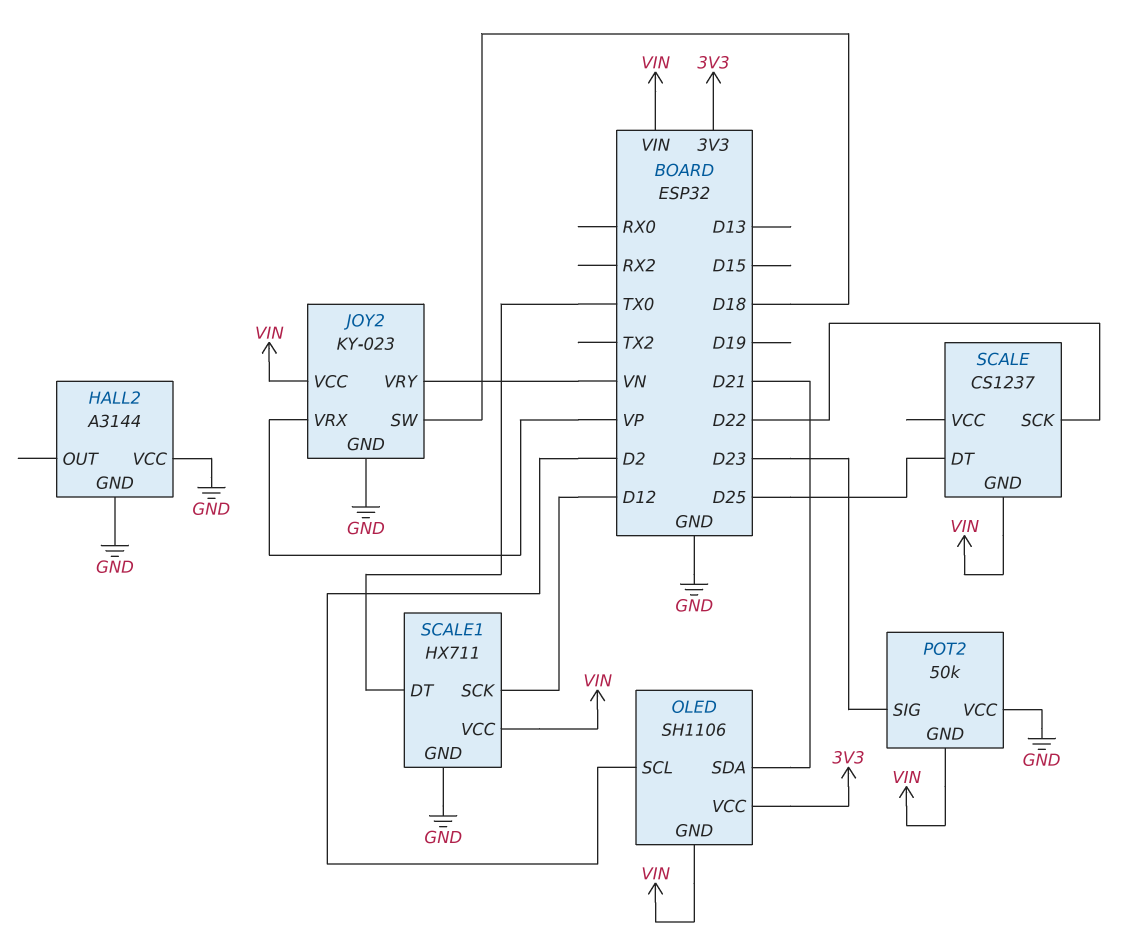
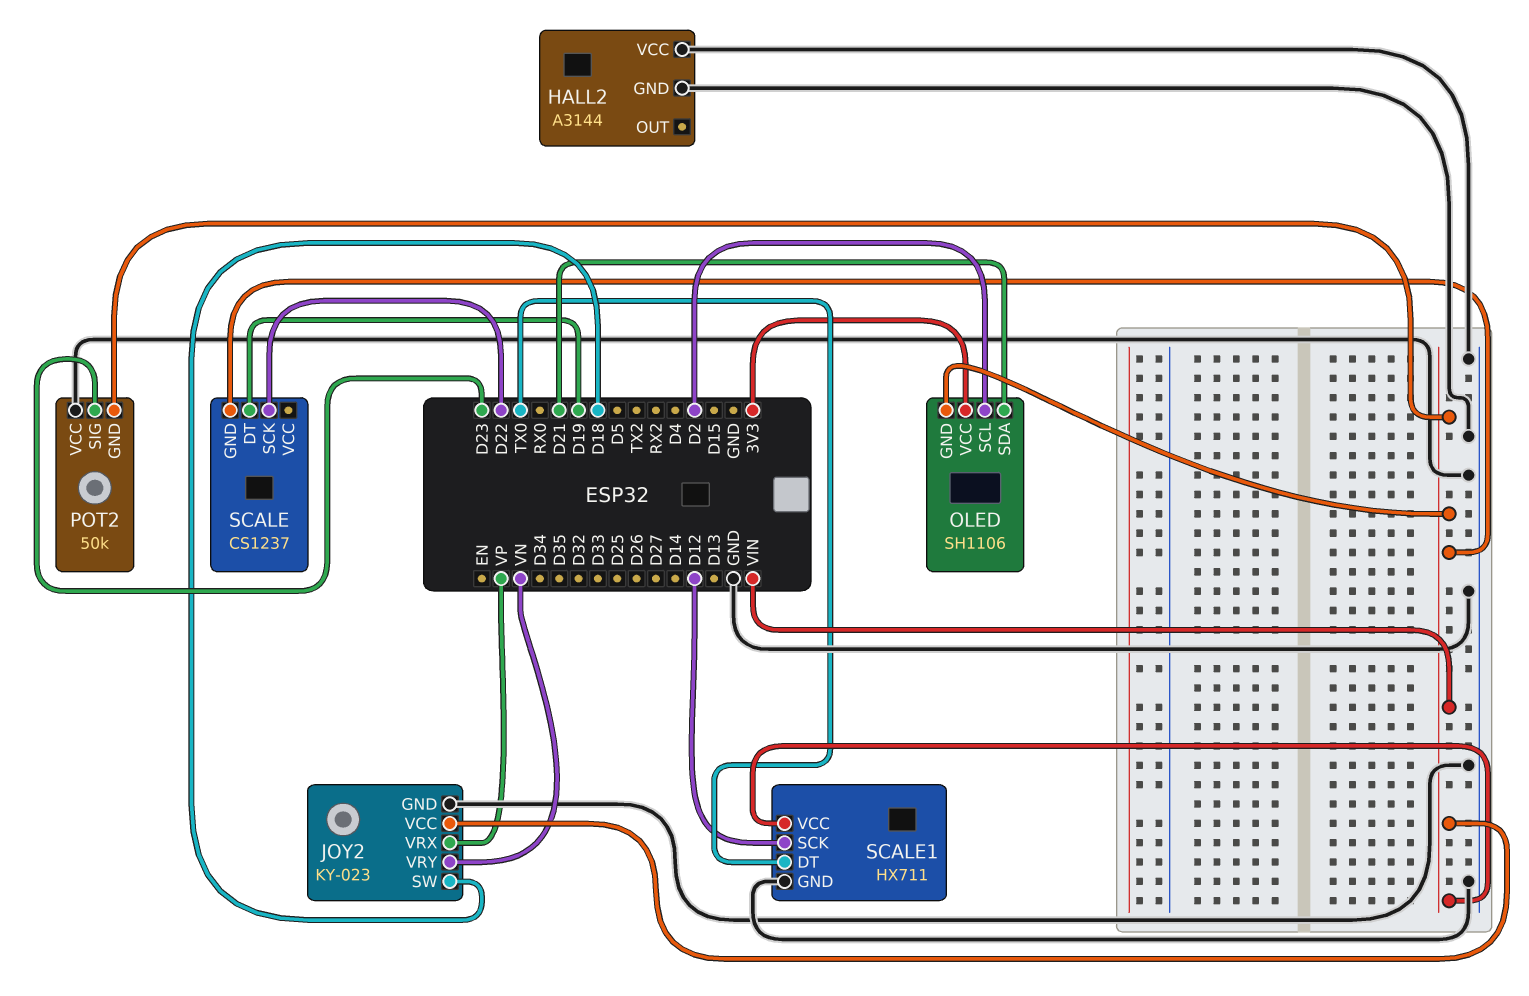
SCALE pin DT: D25 -> D19

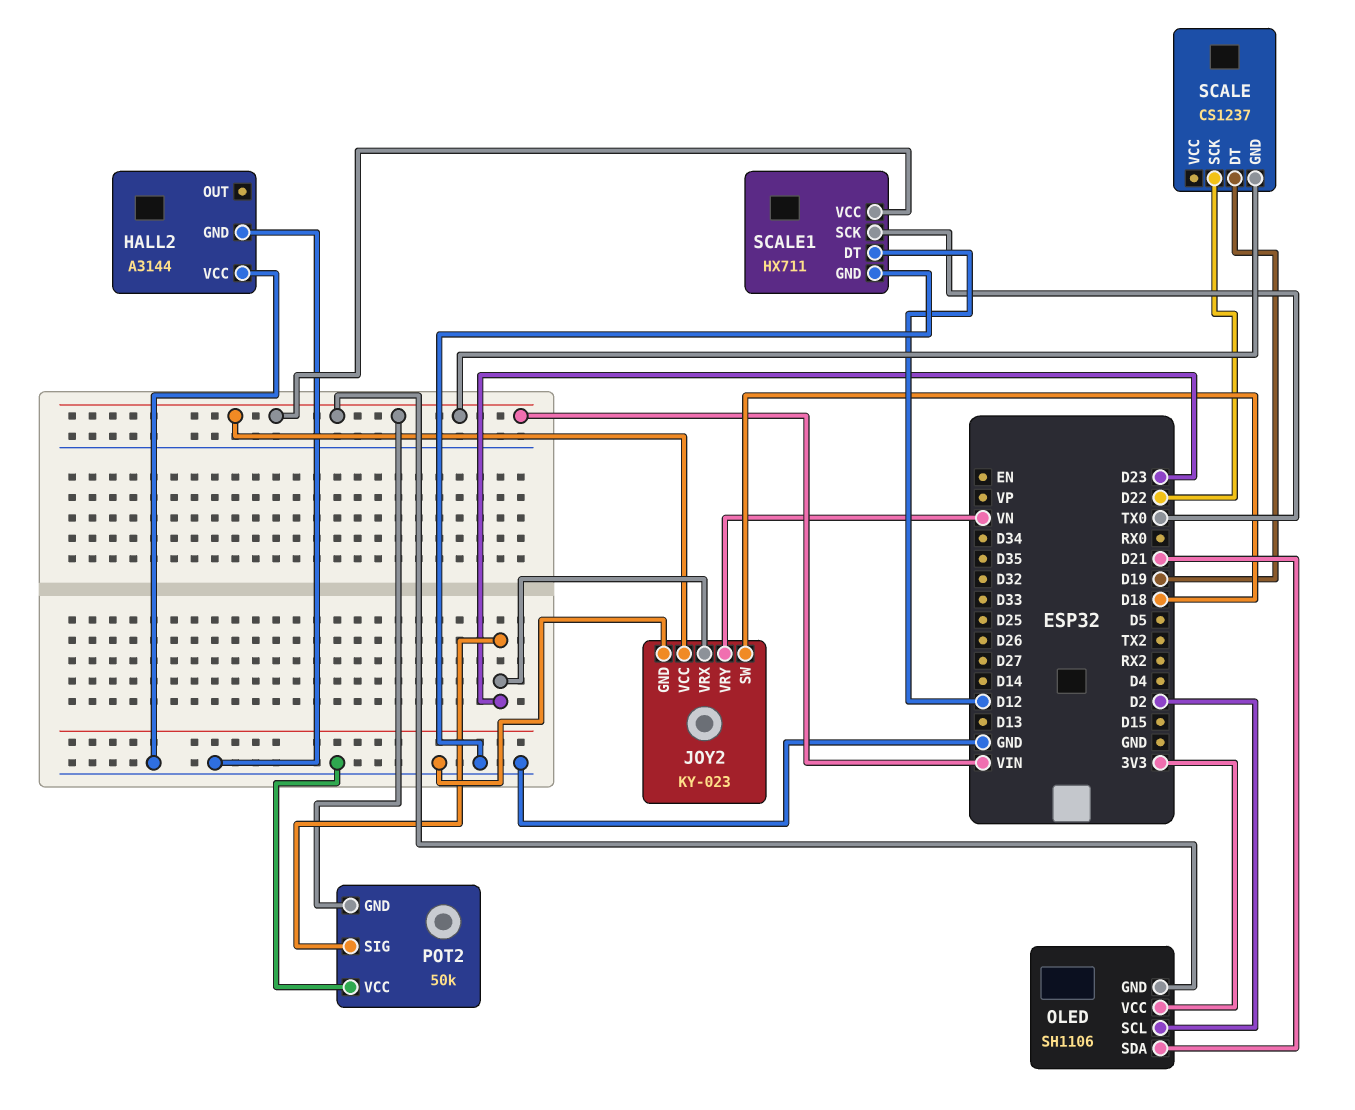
JOY2 pin VRX: VP -> D23
SCALE1 pin DT: TX0 -> D12
SCALE1 pin SCK: D12 -> TX0

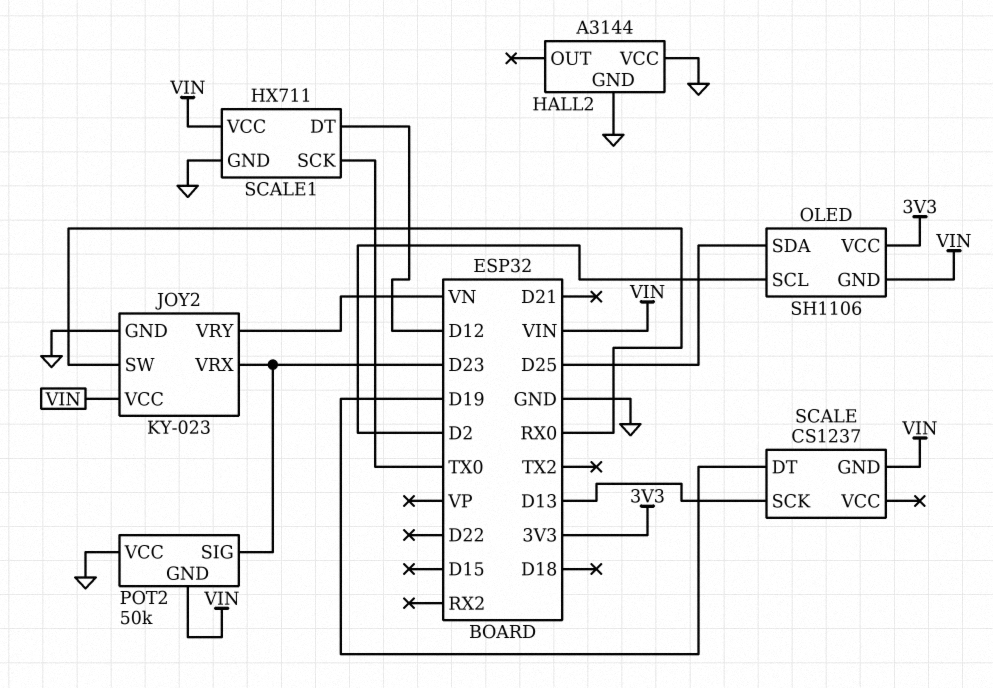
JOY2 pin SW: D18 -> RX0
OLED pin SDA: D21 -> D25
SCALE pin SCK: D22 -> D13

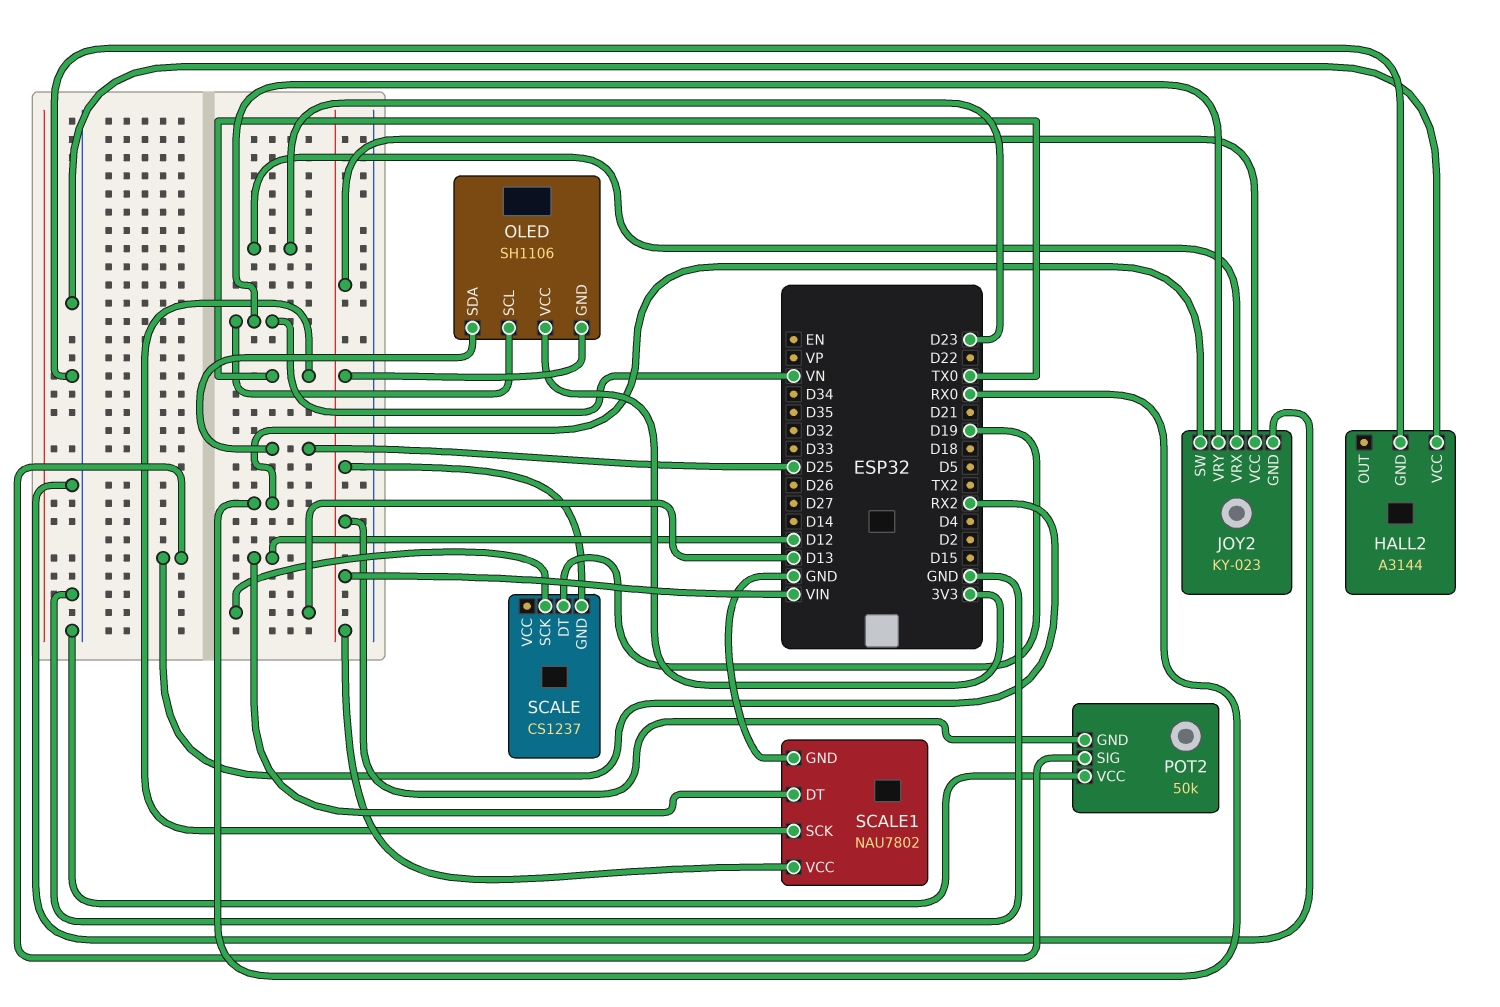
OLED pin SCL: D2 -> VN
POT2 pin SIG: D23 -> RX2
SCALE1: HX711 -> NAU7802

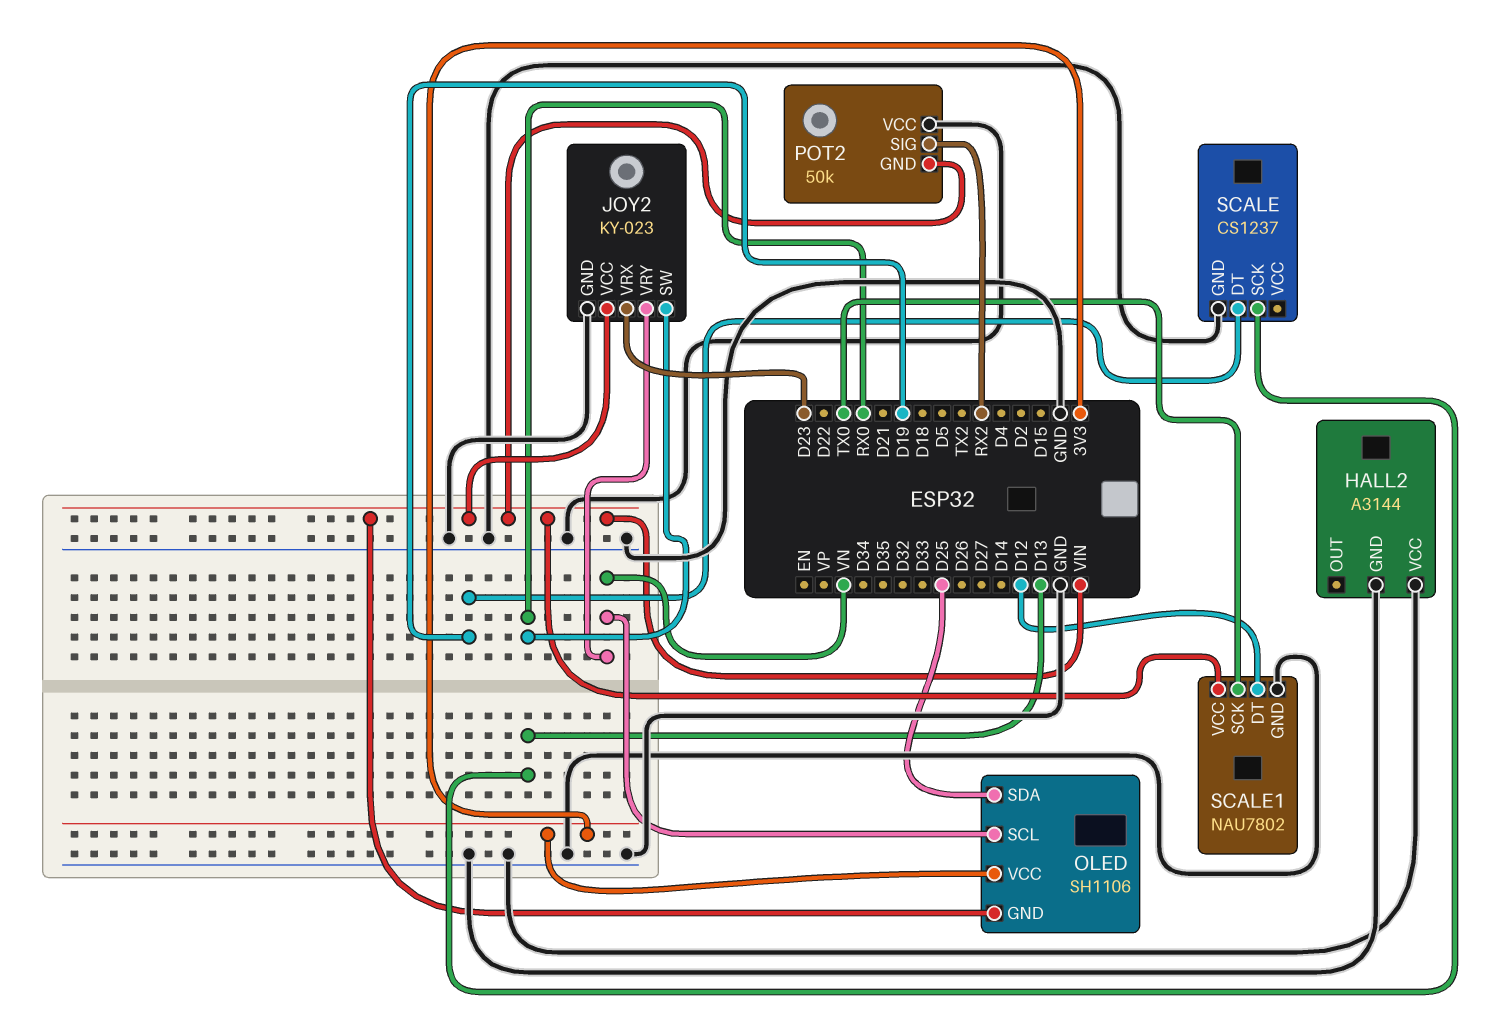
SCALE pin GND: VIN -> GND

